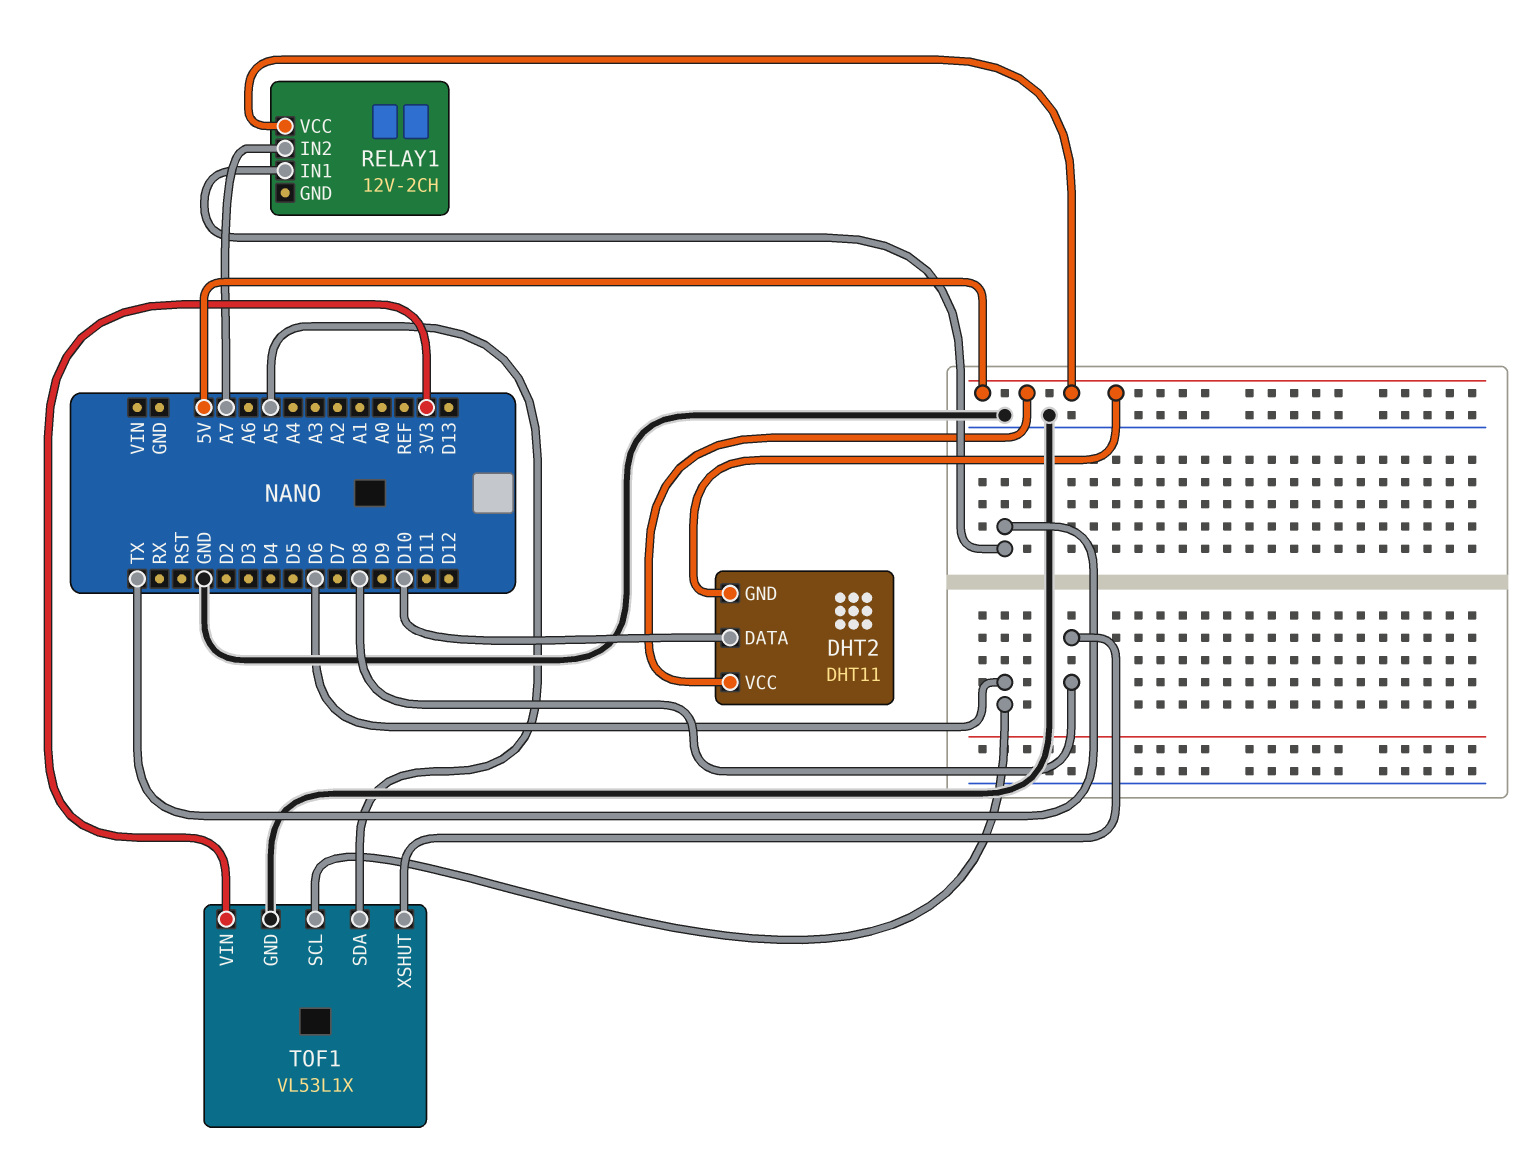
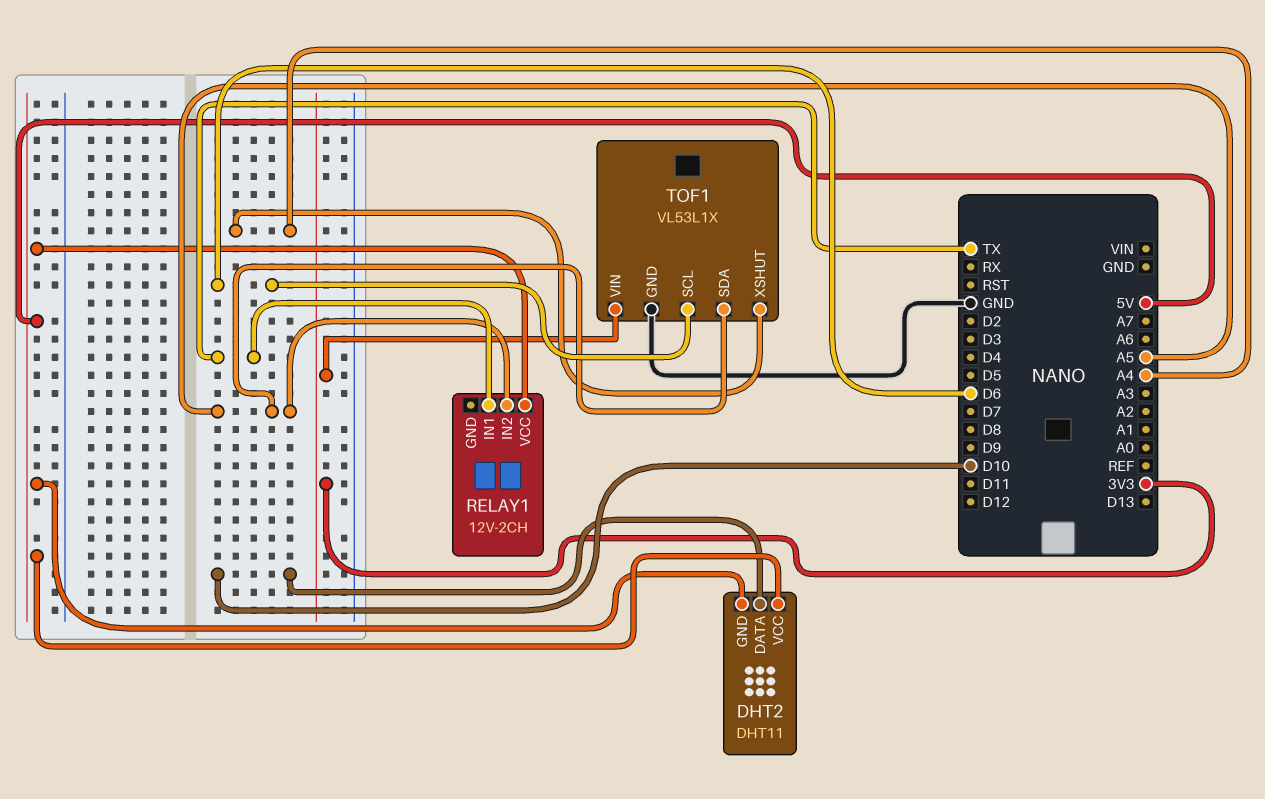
RELAY1 pin IN2: A7 -> A5
TOF1 pin XSHUT: D8 -> A4

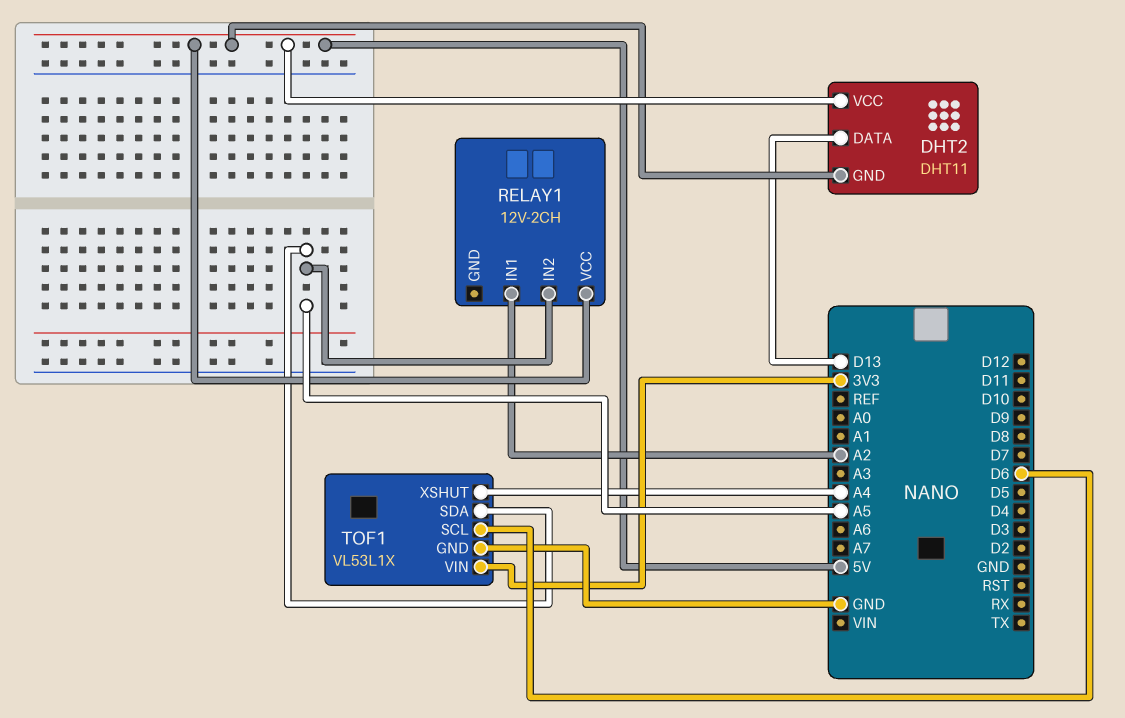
DHT2 pin DATA: D10 -> D13
RELAY1 pin IN1: TX -> A2

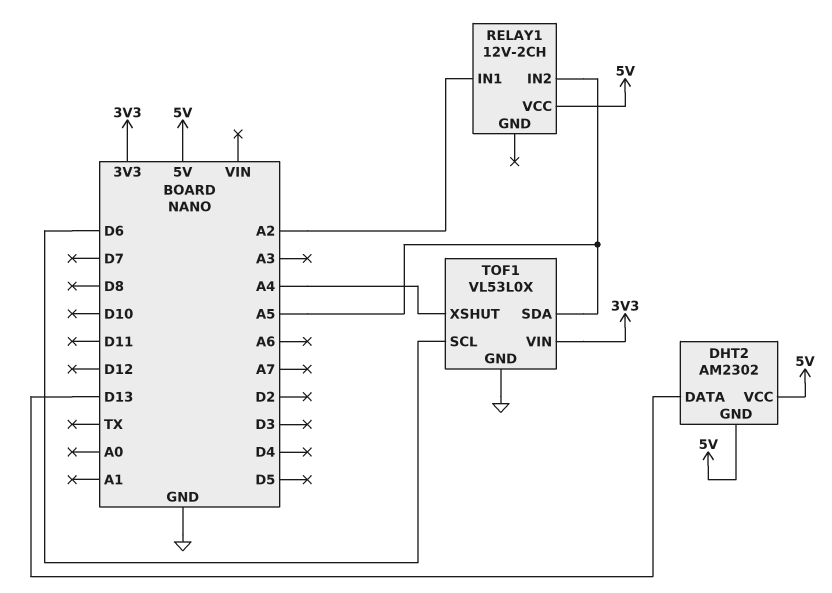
DHT2: DHT11 -> AM2302
TOF1: VL53L1X -> VL53L0X

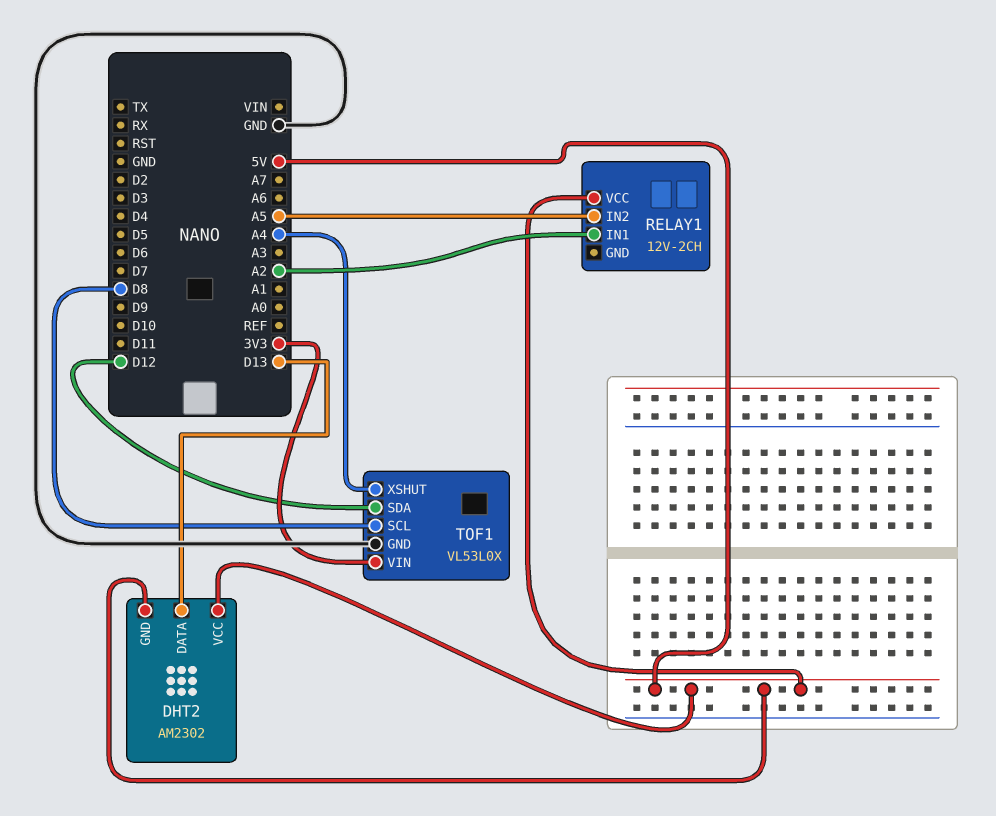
TOF1 pin SCL: D6 -> D8
TOF1 pin SDA: A5 -> D12

